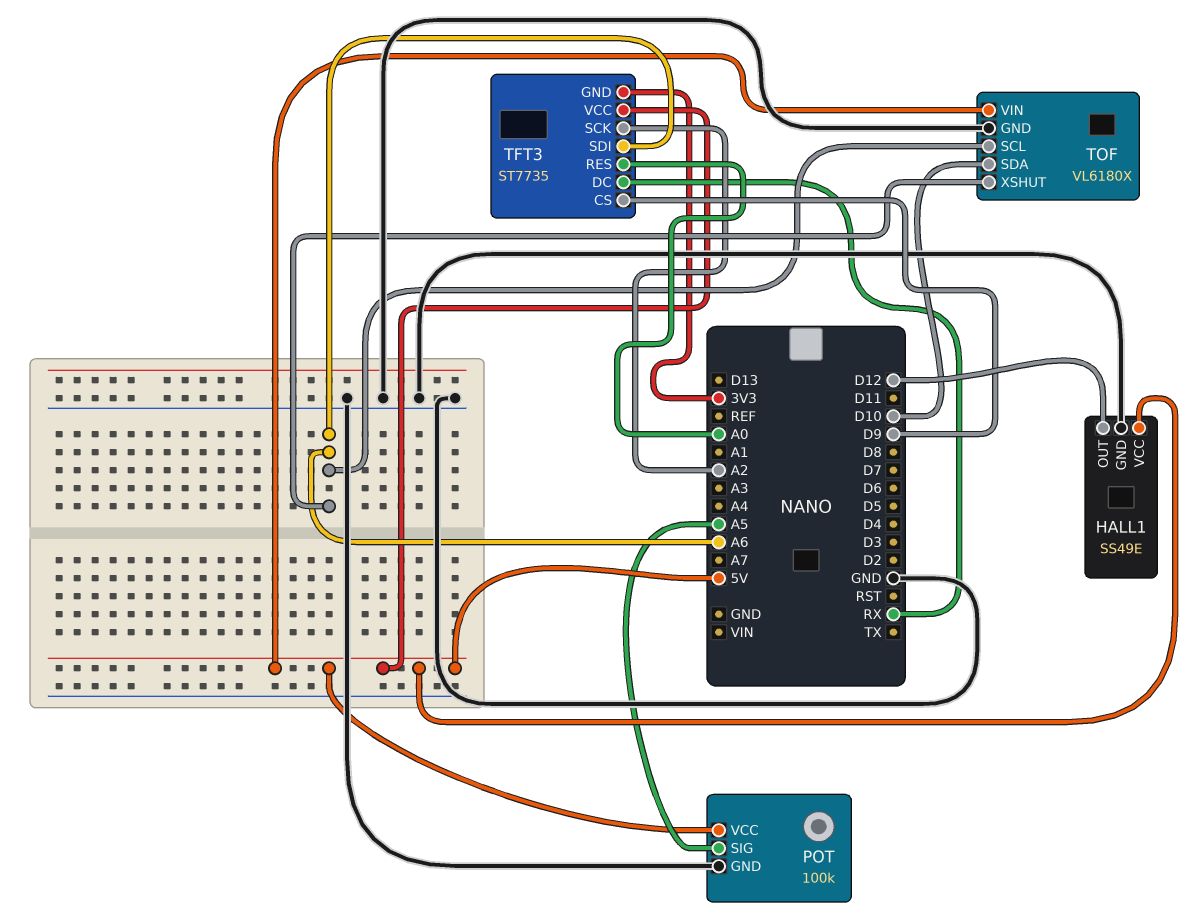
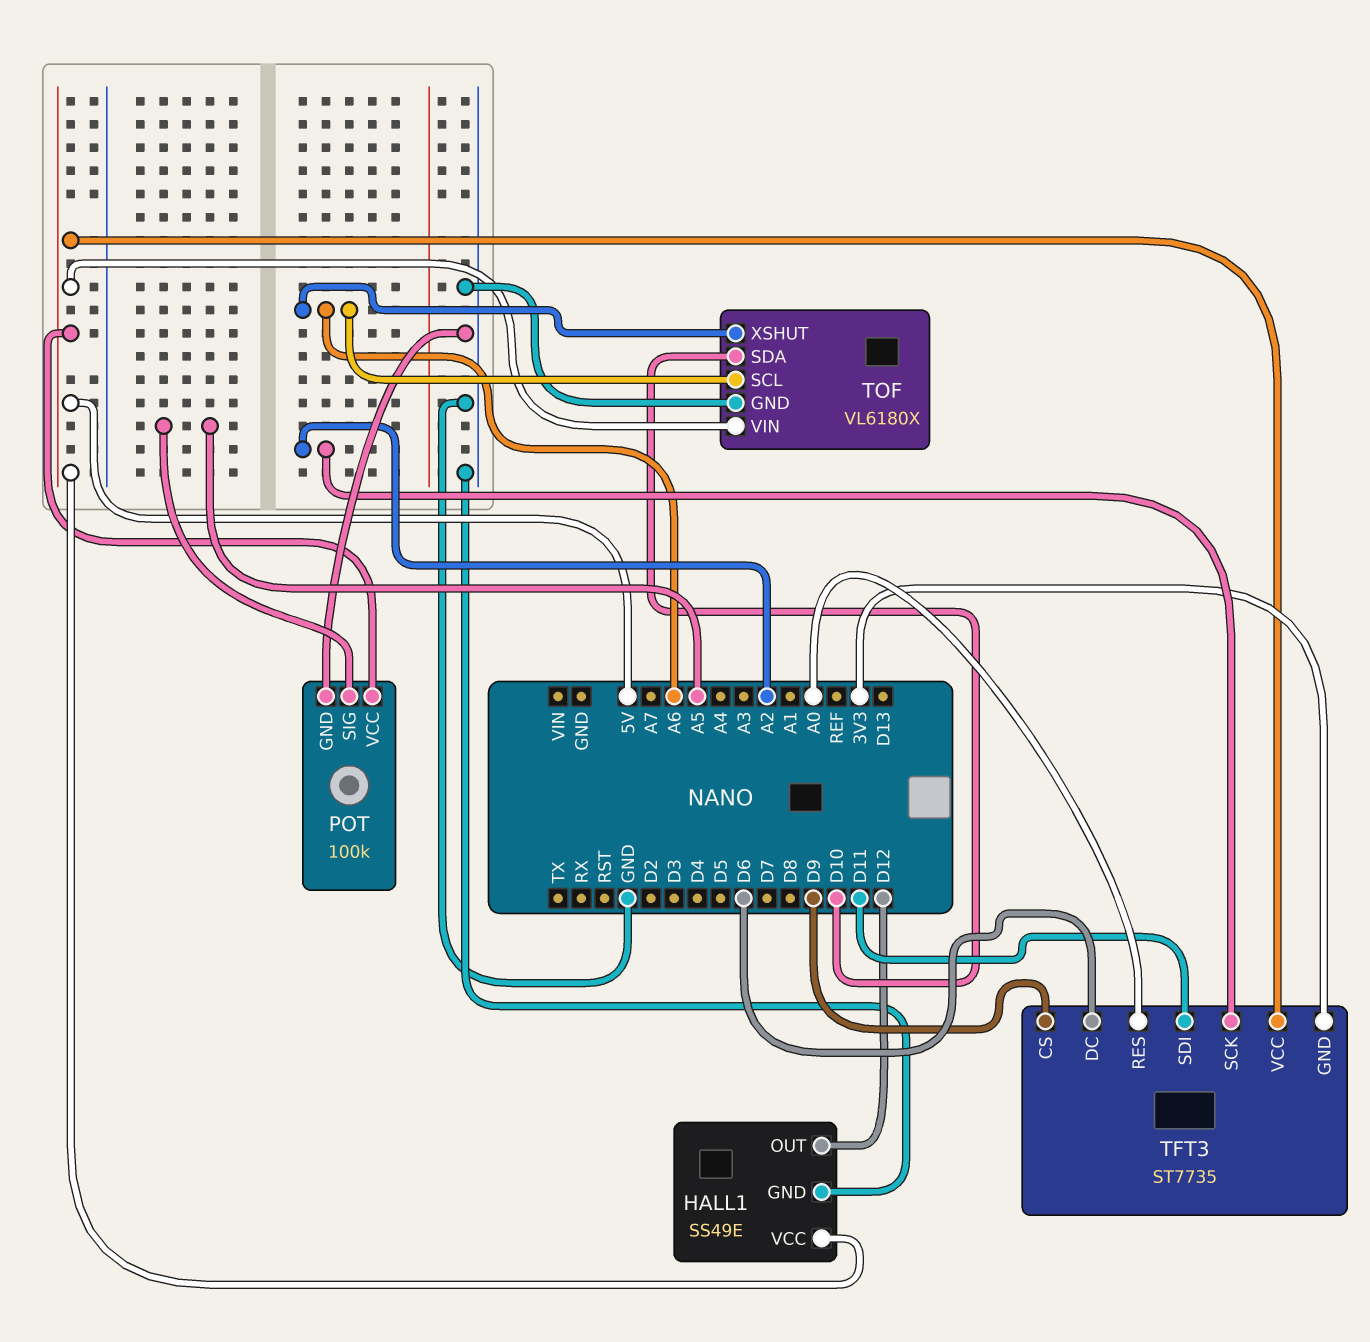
TFT3 pin DC: RX -> D6
TFT3 pin SDI: A6 -> D11

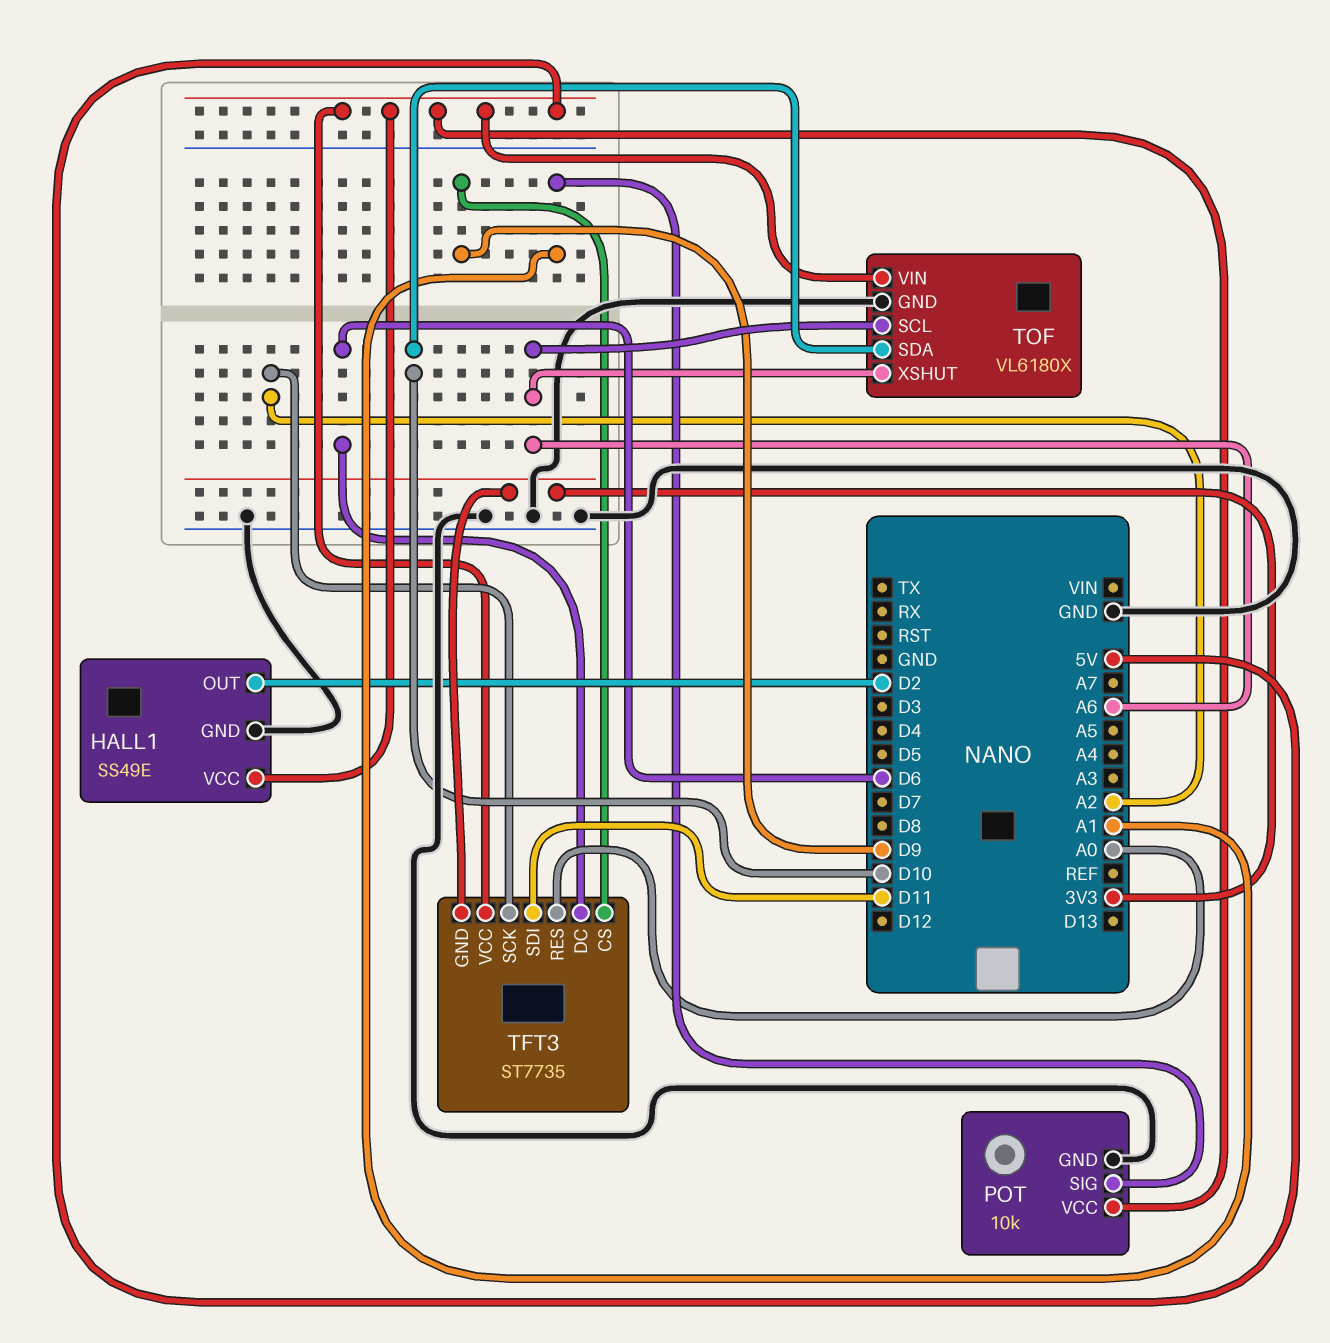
HALL1 pin OUT: D12 -> D2
POT: 100k -> 10k
POT pin SIG: A5 -> A1

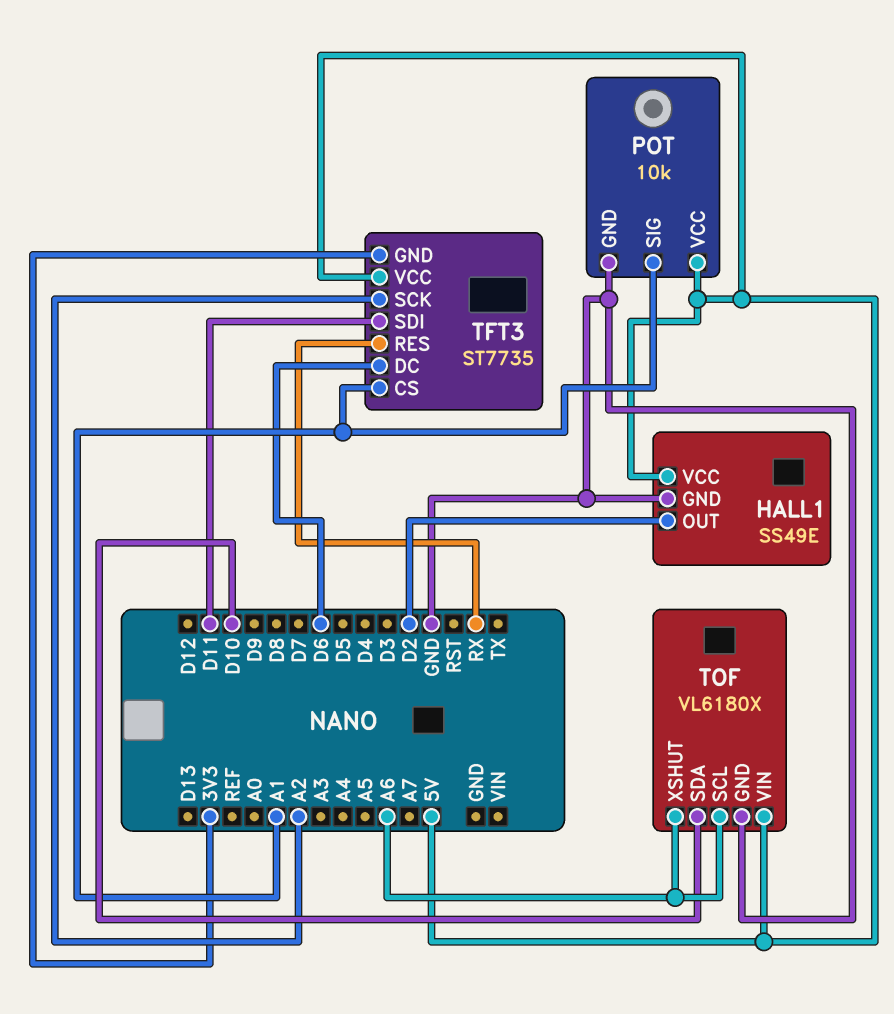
TFT3 pin CS: D9 -> A1
TFT3 pin RES: A0 -> RX

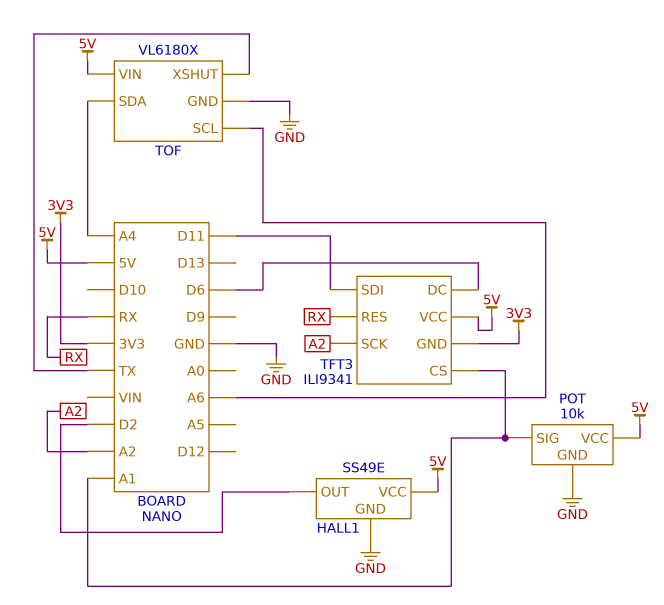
TFT3: ST7735 -> ILI9341
TOF pin SDA: D10 -> A4
TOF pin XSHUT: A6 -> TX

